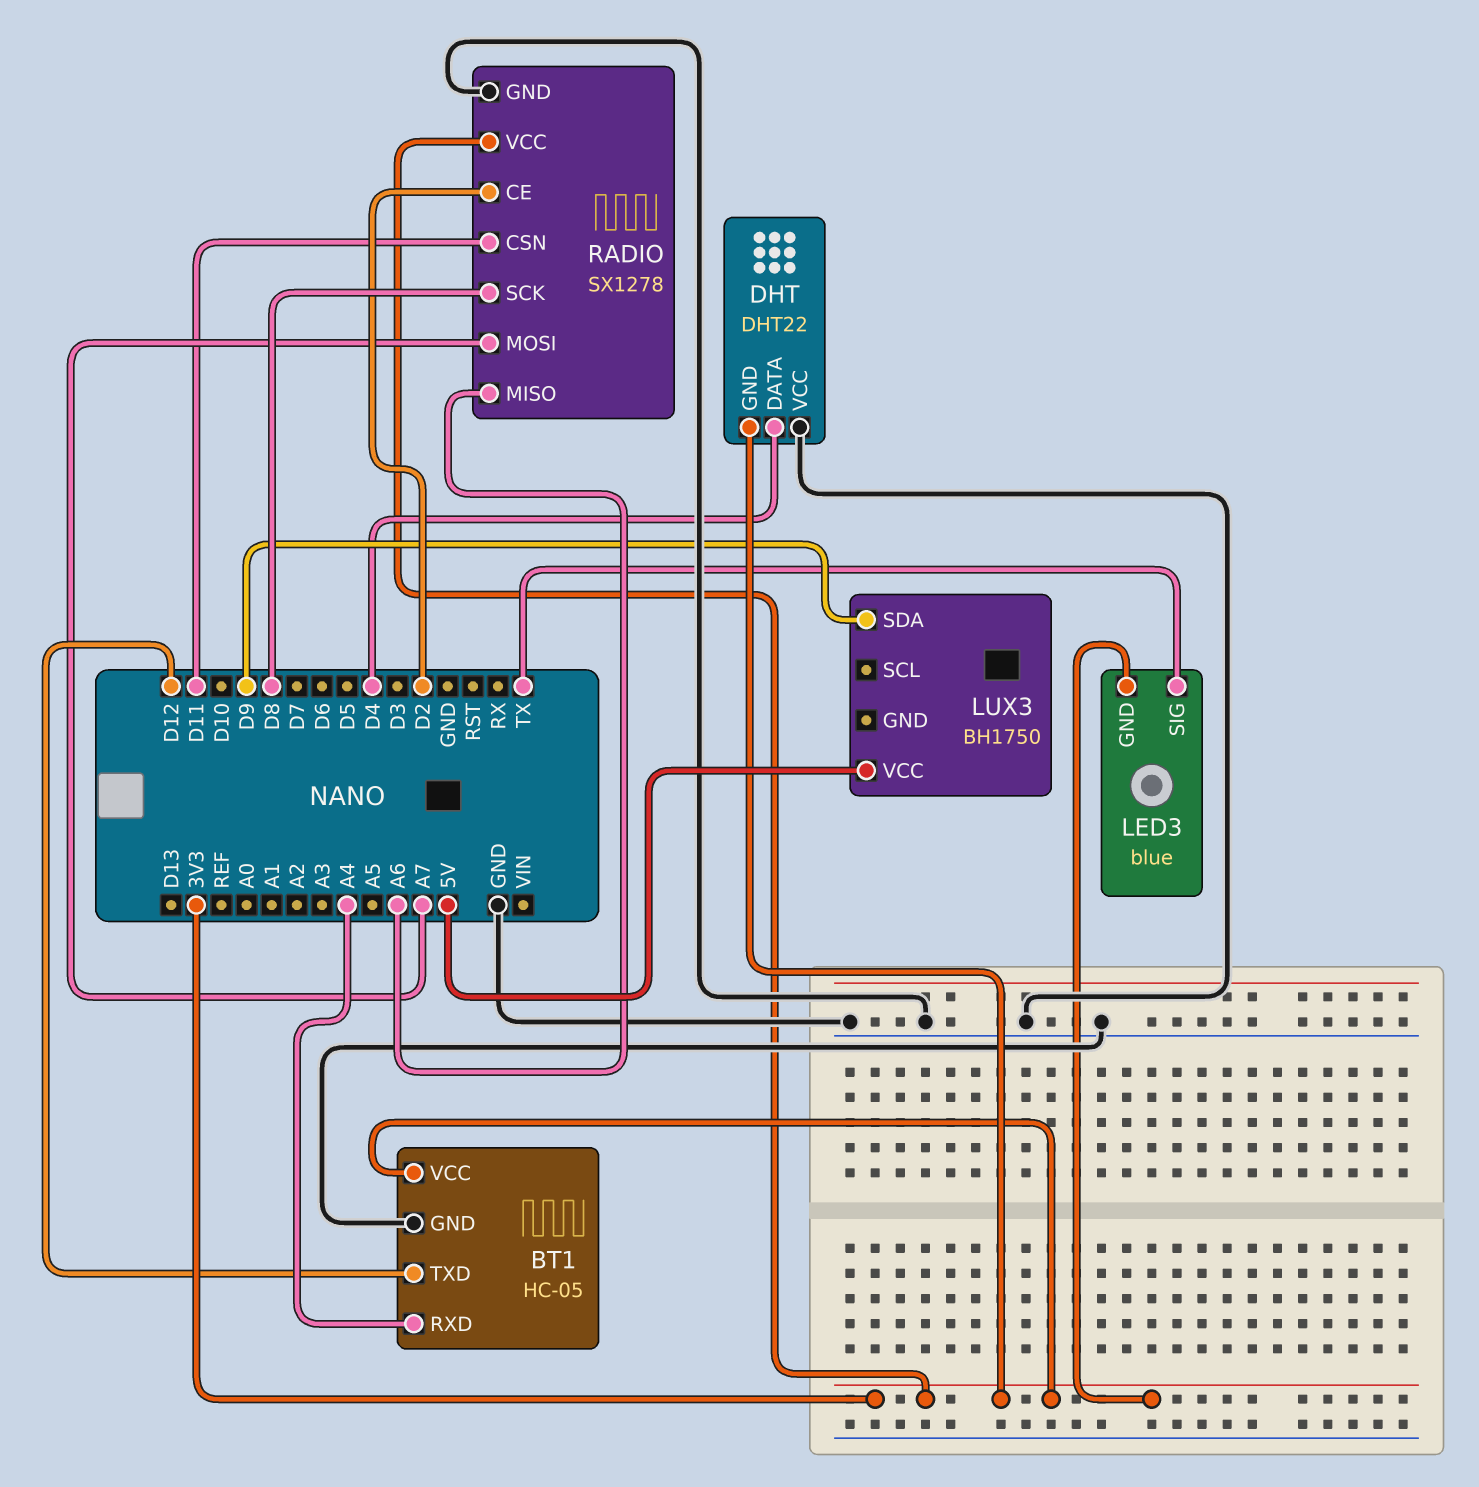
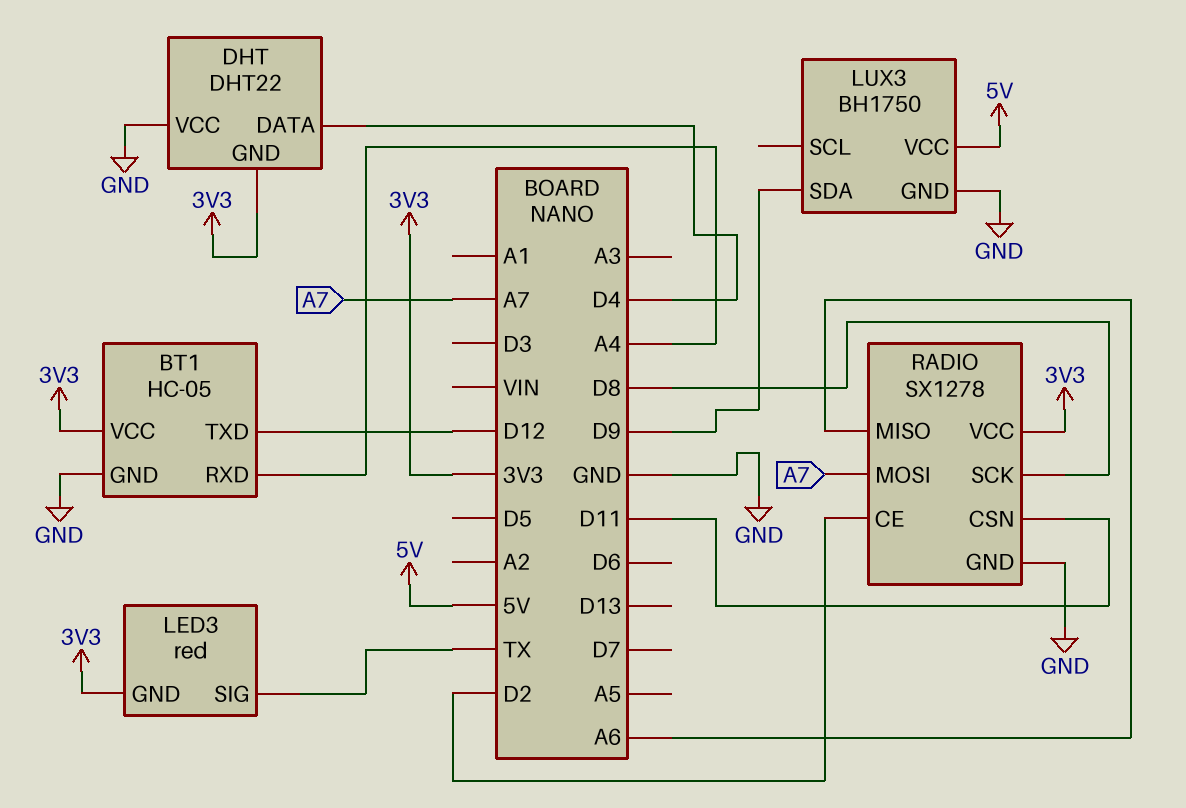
LED3: blue -> red
LUX3 pin GND: none -> GND

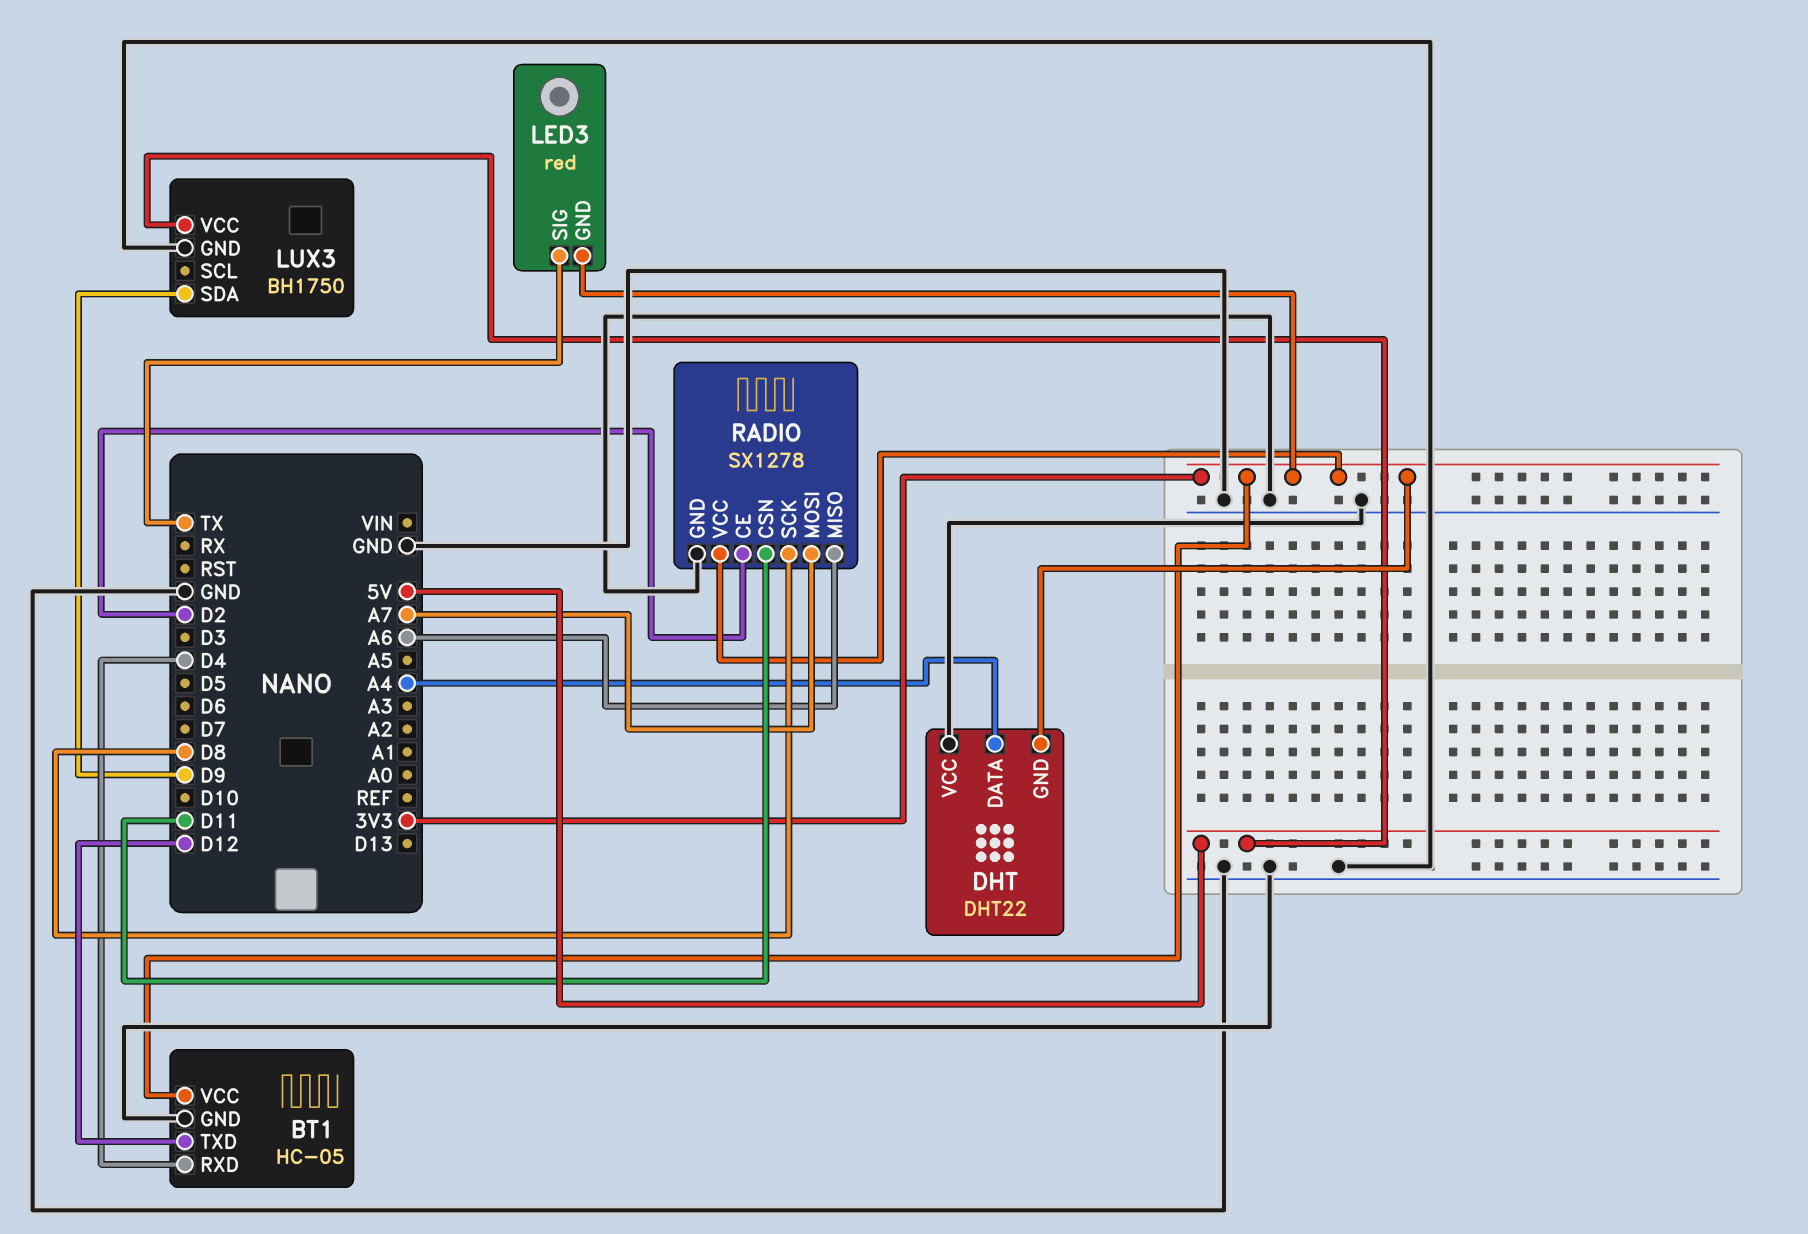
BT1 pin RXD: A4 -> D4
DHT pin DATA: D4 -> A4

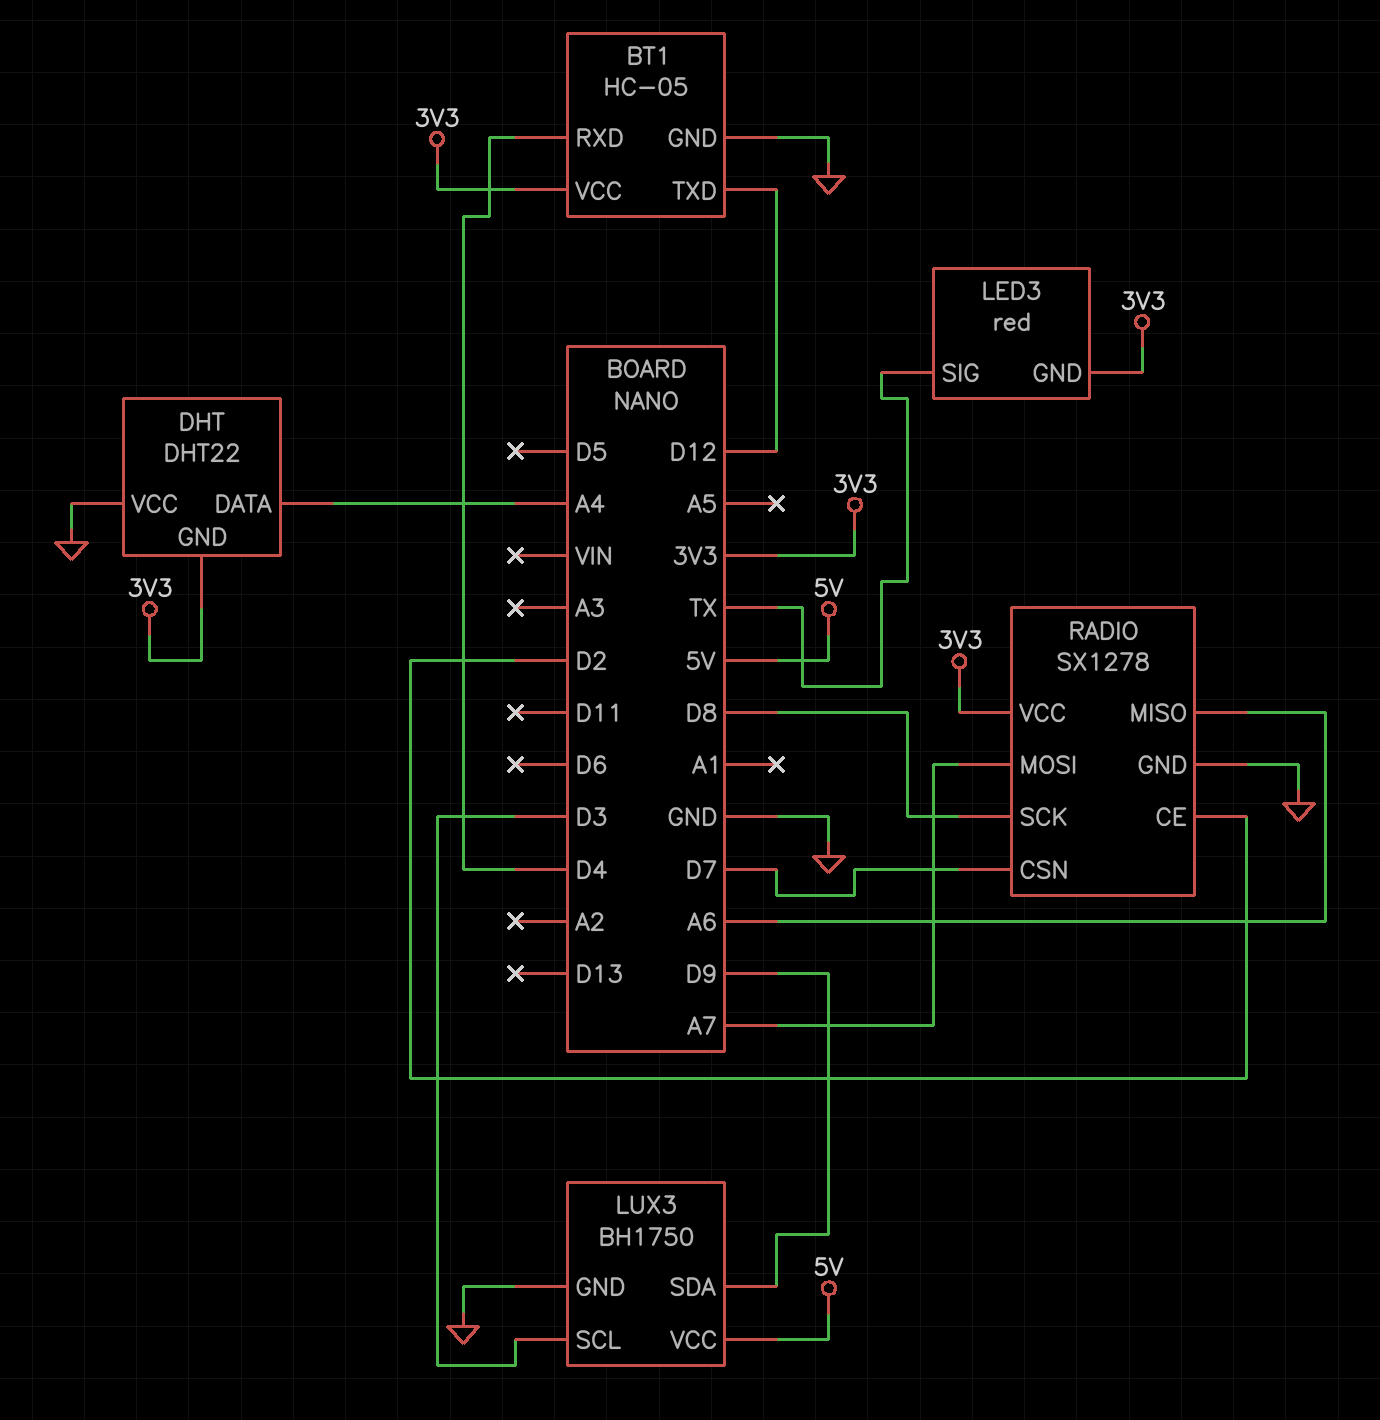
LUX3 pin SCL: none -> D3
RADIO pin CSN: D11 -> D7

